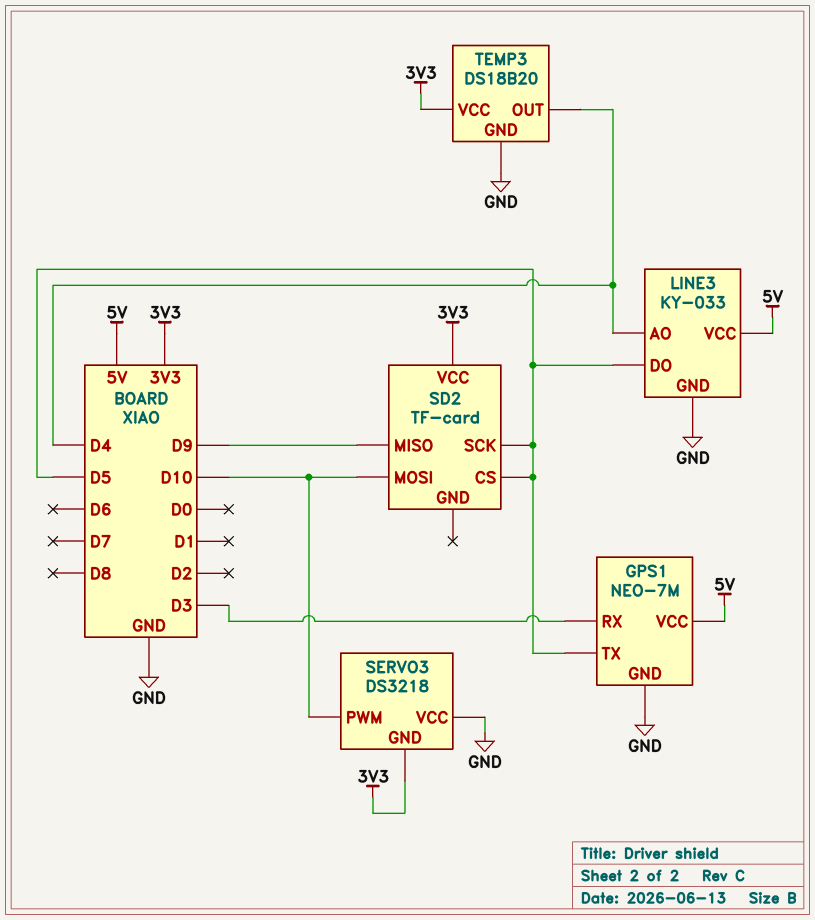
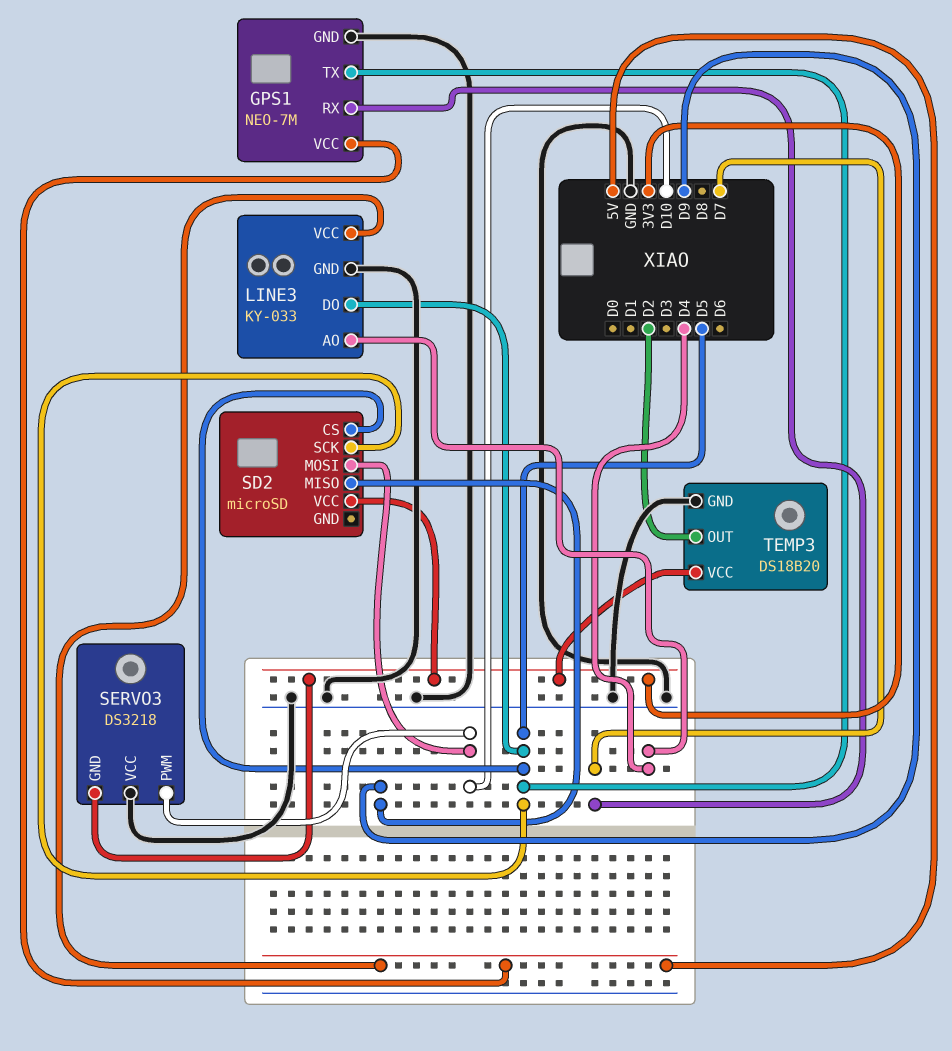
GPS1 pin RX: D3 -> D7
SD2: TF-card -> microSD
TEMP3 pin OUT: D4 -> D2

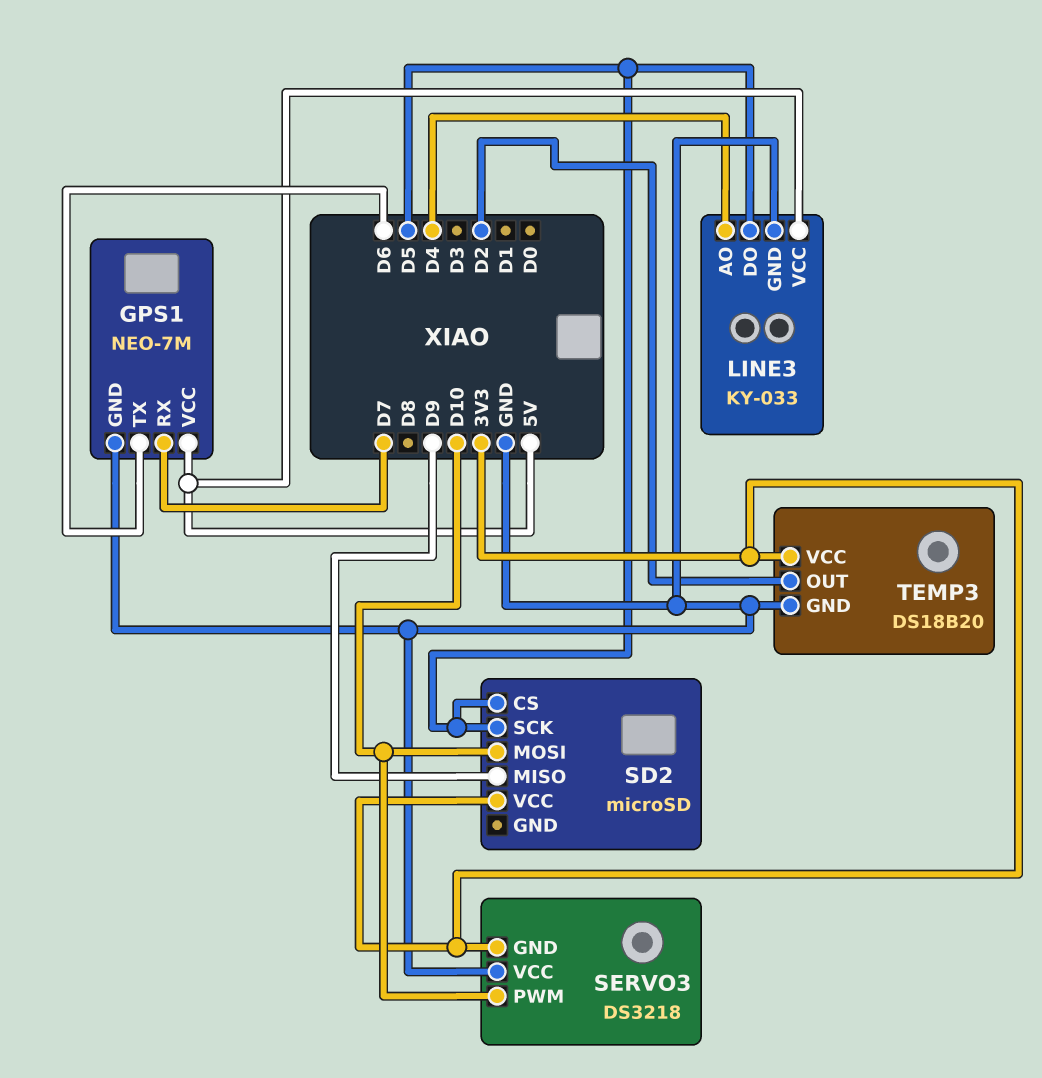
GPS1 pin TX: D5 -> D6

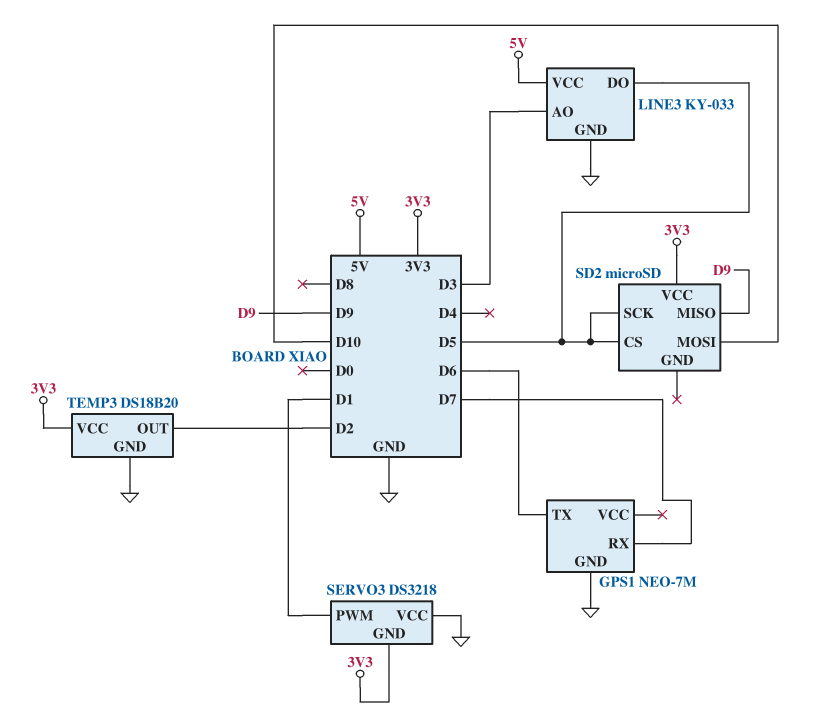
GPS1 pin VCC: 5V -> none
LINE3 pin AO: D4 -> D3
SERVO3 pin PWM: D10 -> D1

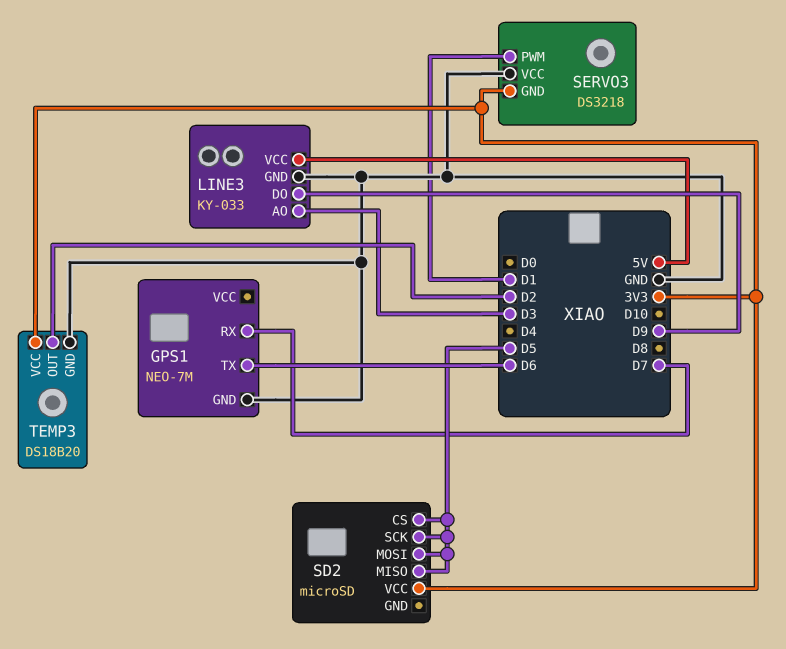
LINE3 pin DO: D5 -> D9
SD2 pin MISO: D9 -> D5
SD2 pin MOSI: D10 -> D5

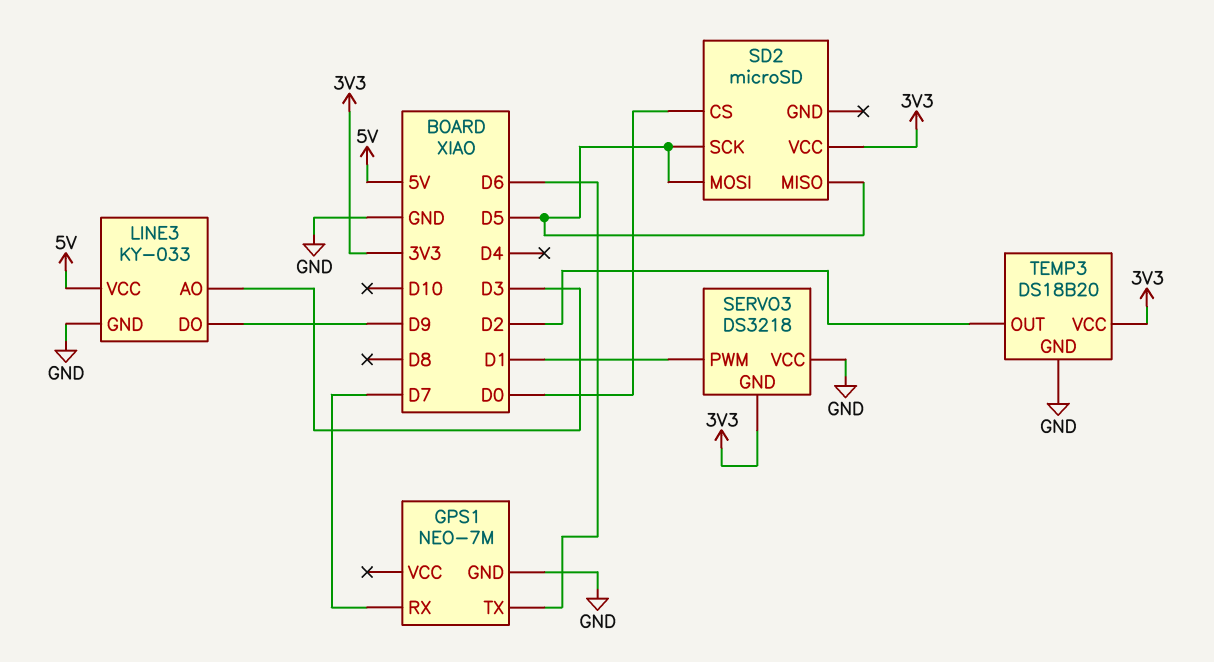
SD2 pin CS: D5 -> D0

